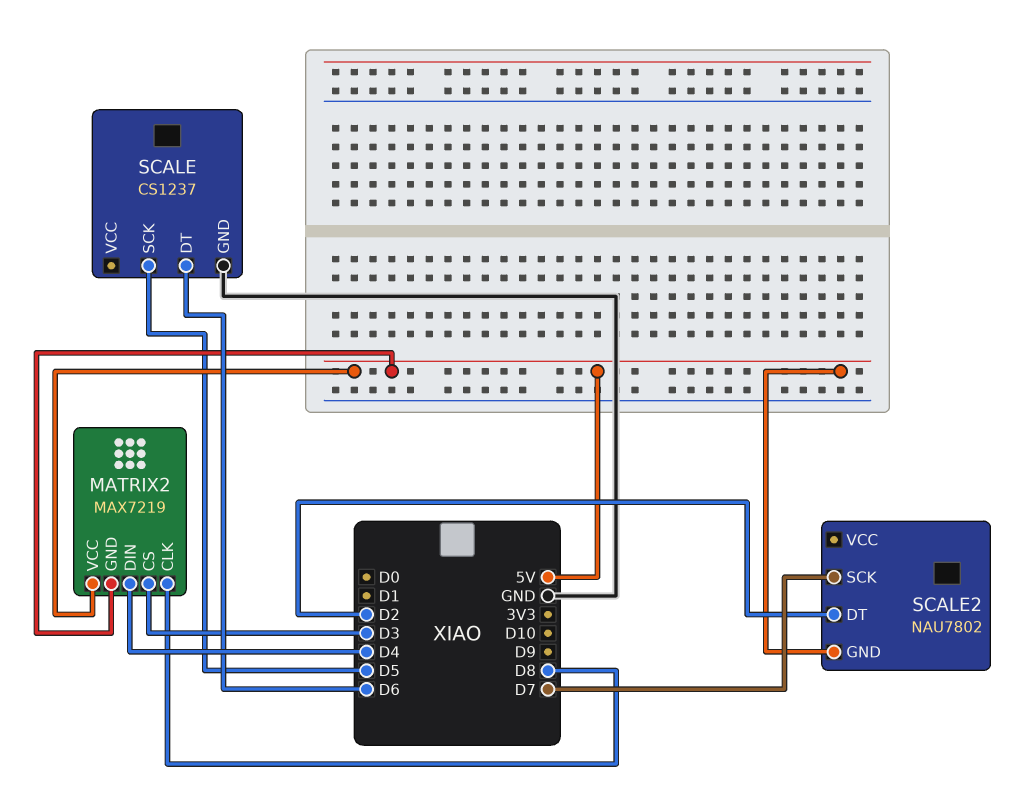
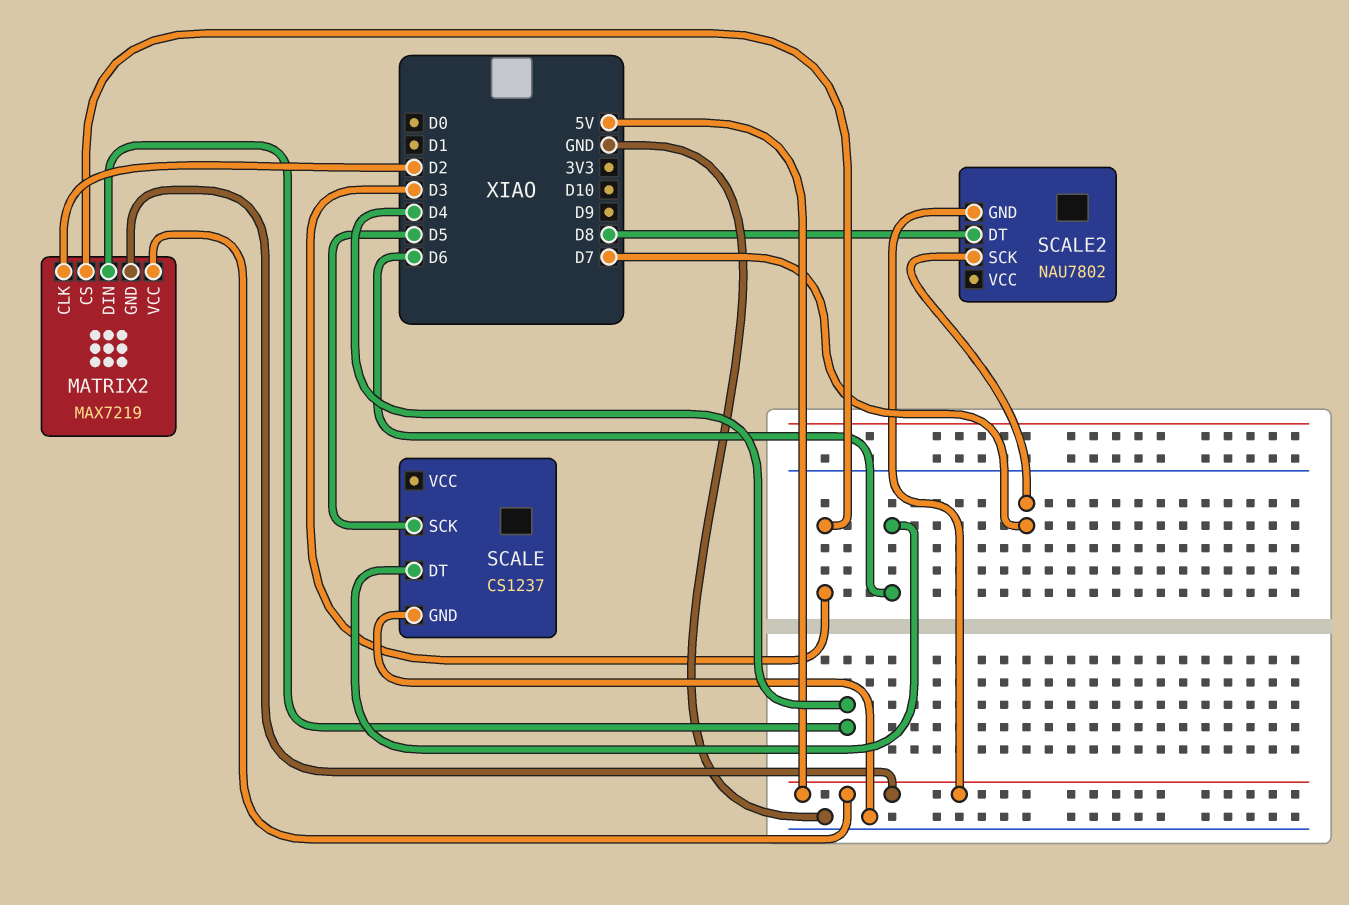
MATRIX2 pin CLK: D8 -> D2
SCALE2 pin DT: D2 -> D8

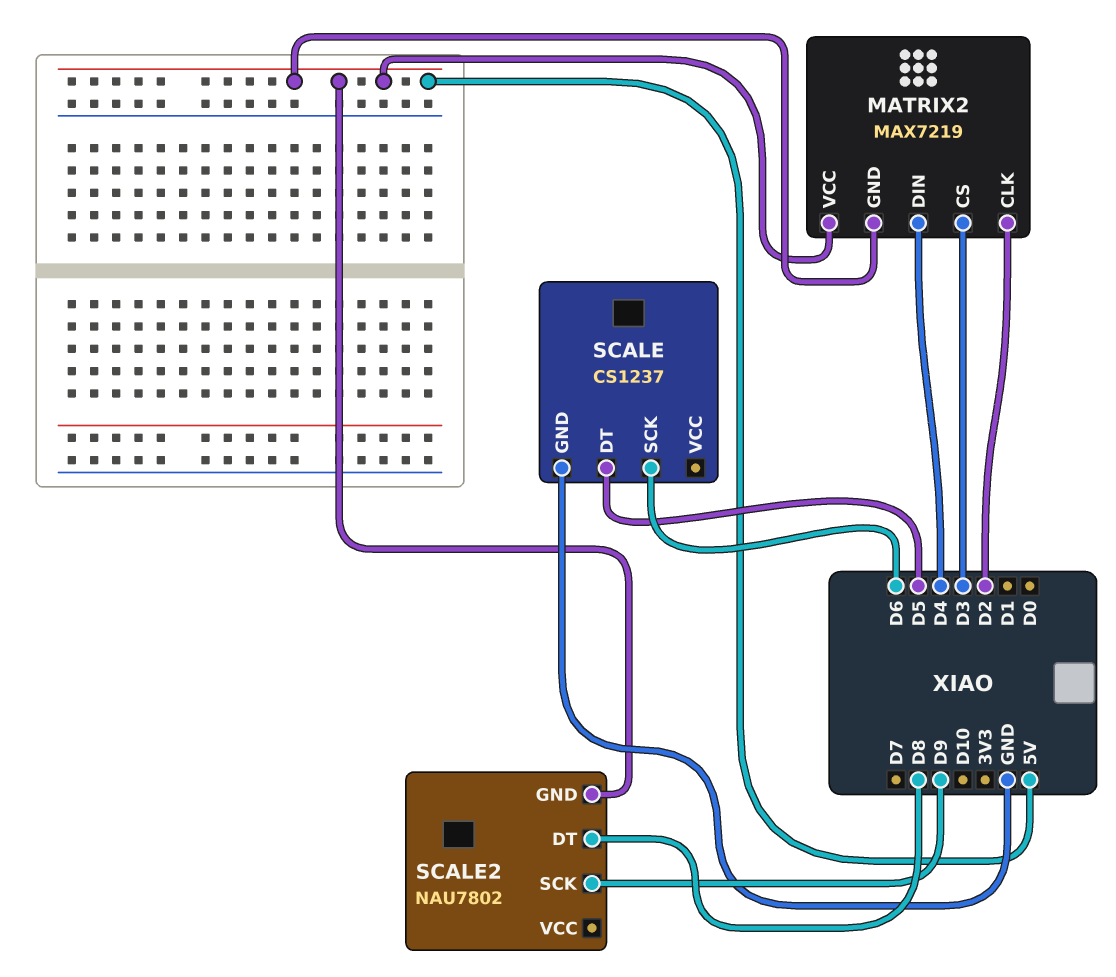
SCALE pin DT: D6 -> D5
SCALE pin SCK: D5 -> D6
SCALE2 pin SCK: D7 -> D9

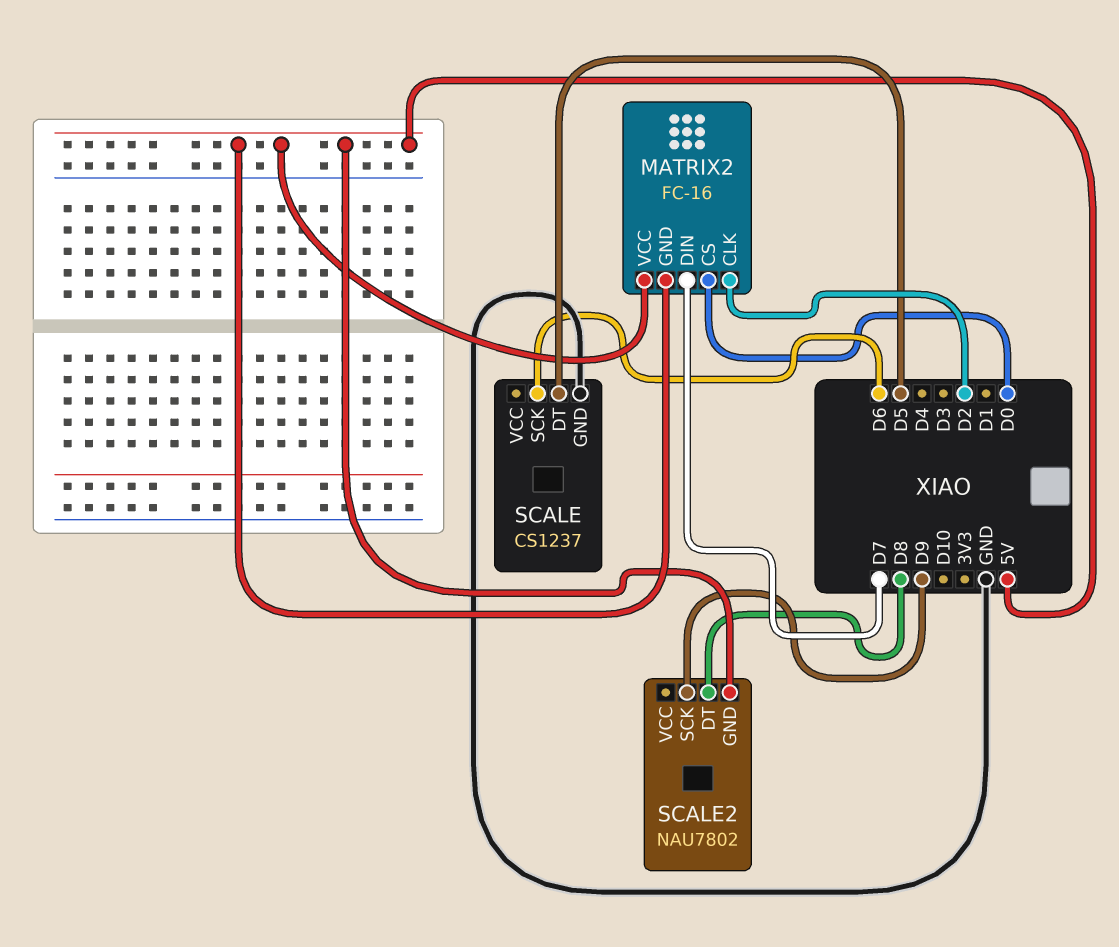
MATRIX2: MAX7219 -> FC-16
MATRIX2 pin CS: D3 -> D0
MATRIX2 pin DIN: D4 -> D7

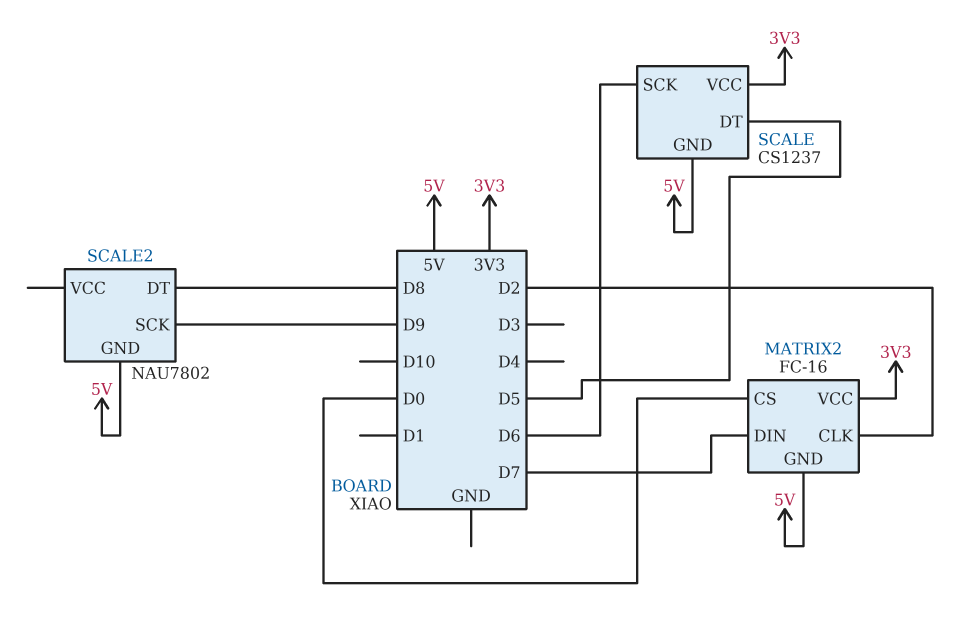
MATRIX2 pin VCC: 5V -> 3V3
SCALE pin GND: GND -> 5V
SCALE pin VCC: none -> 3V3

